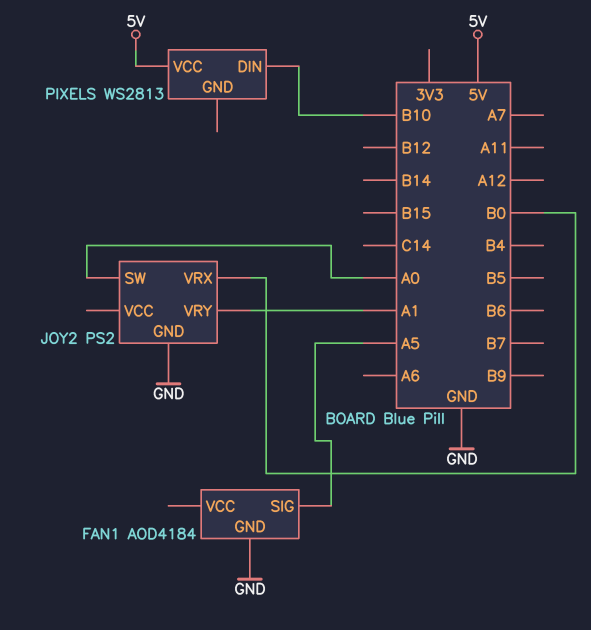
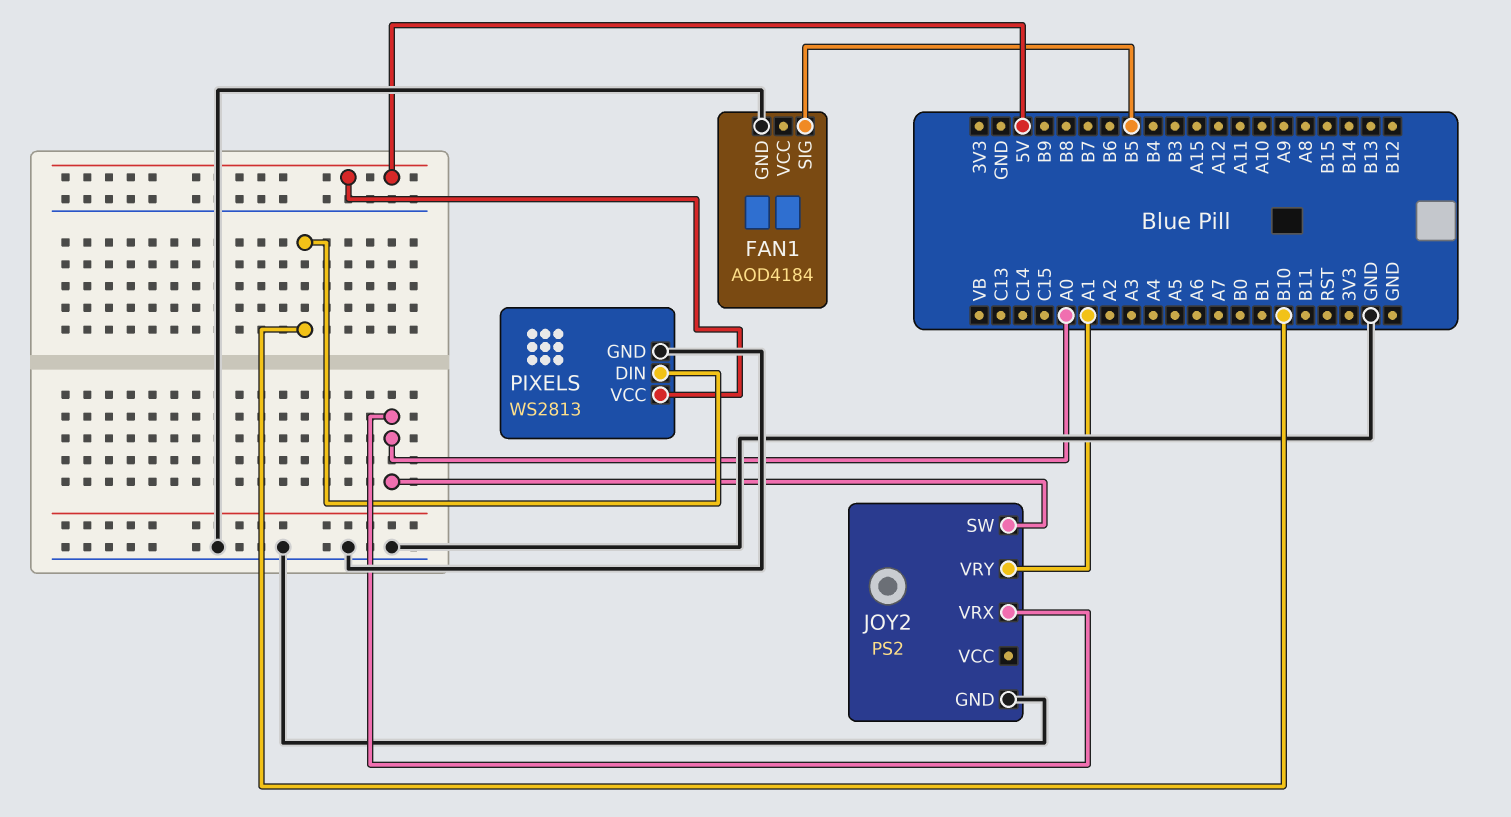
FAN1 pin SIG: A5 -> B5
JOY2 pin VRX: B0 -> A0
PIXELS pin GND: none -> GND

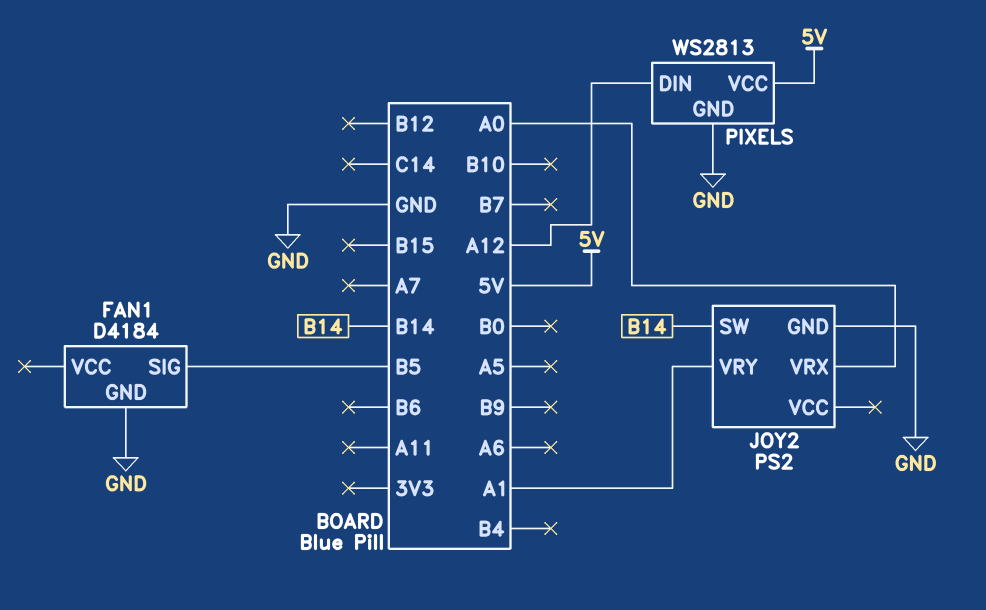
FAN1: AOD4184 -> D4184
JOY2 pin SW: A0 -> B14
PIXELS pin DIN: B10 -> A12

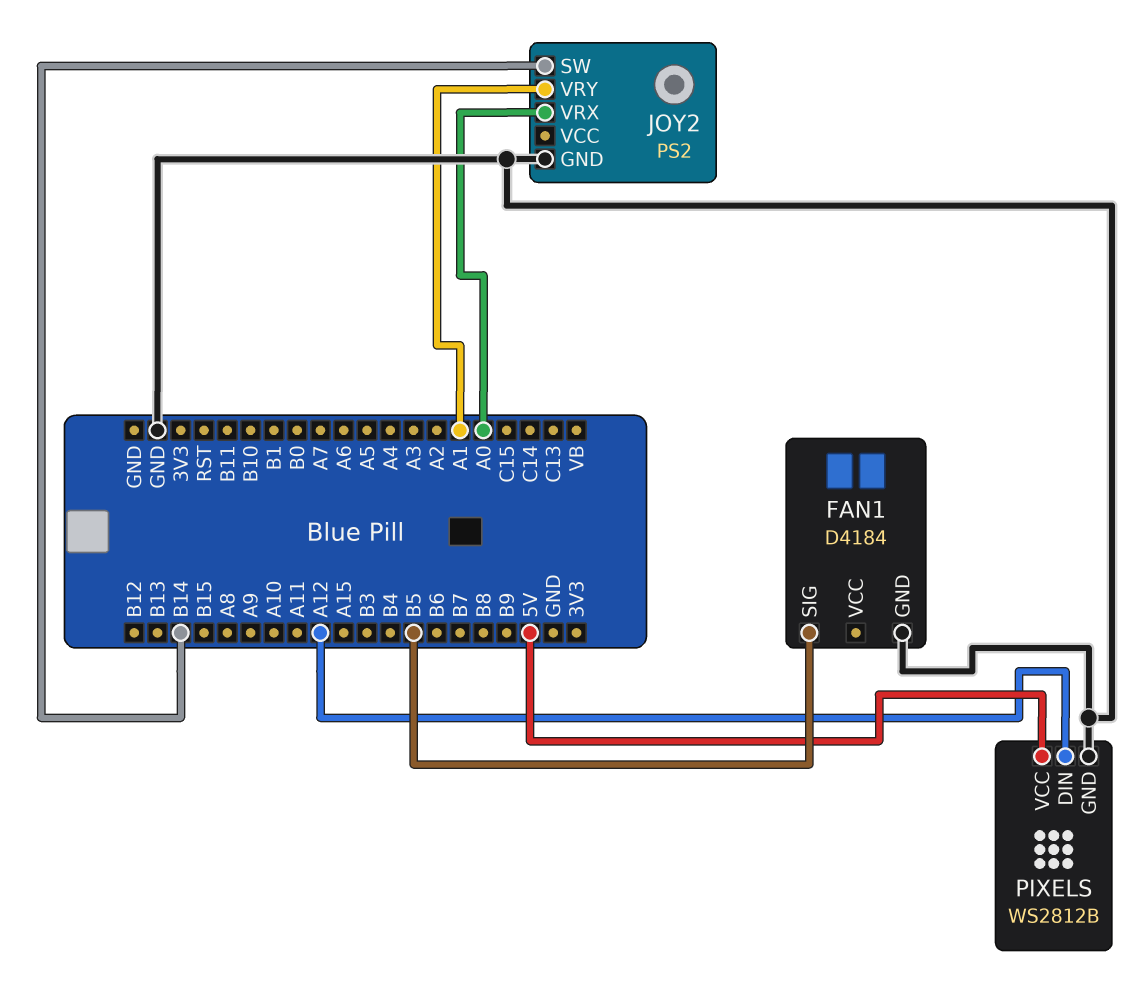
PIXELS: WS2813 -> WS2812B

